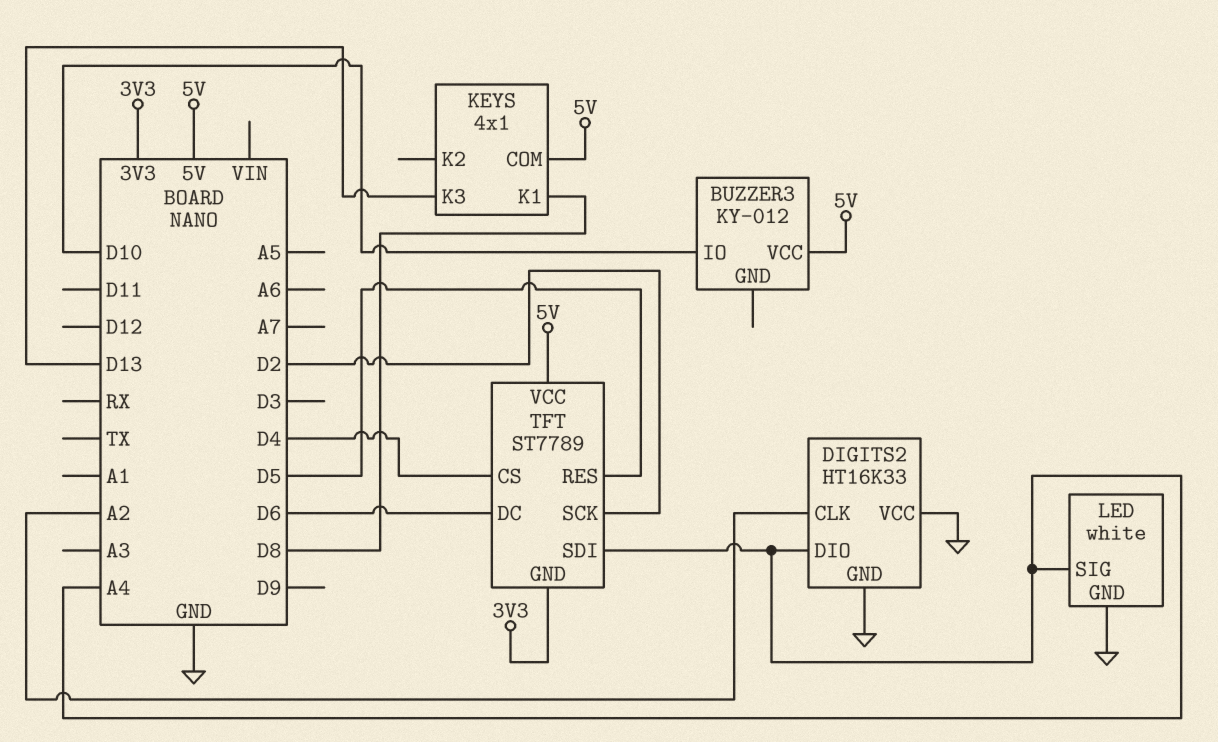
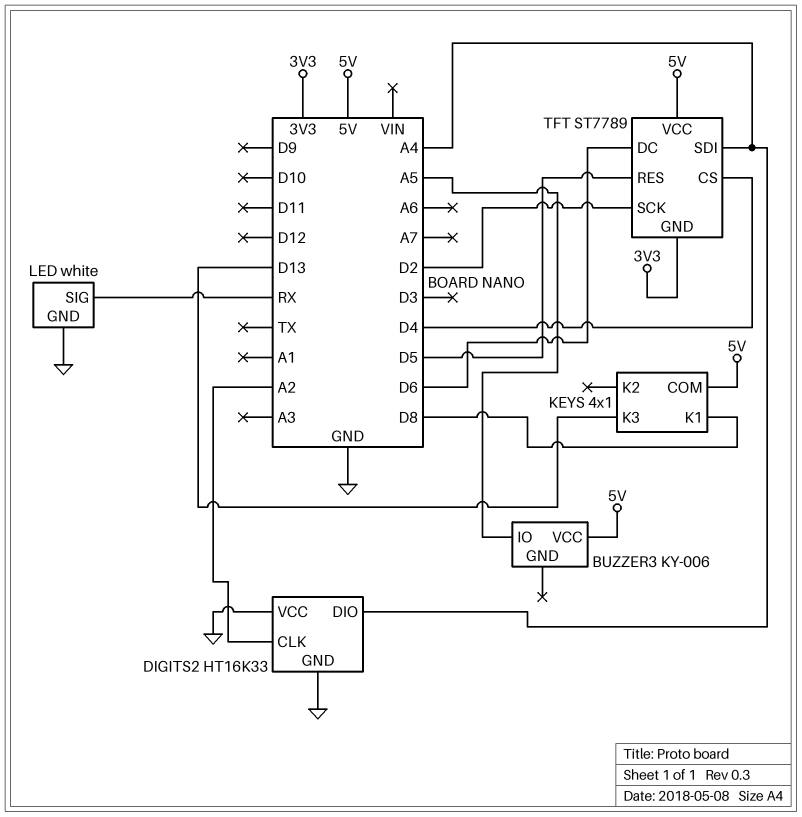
BUZZER3: KY-012 -> KY-006
BUZZER3 pin IO: D10 -> A5
LED pin SIG: A4 -> RX

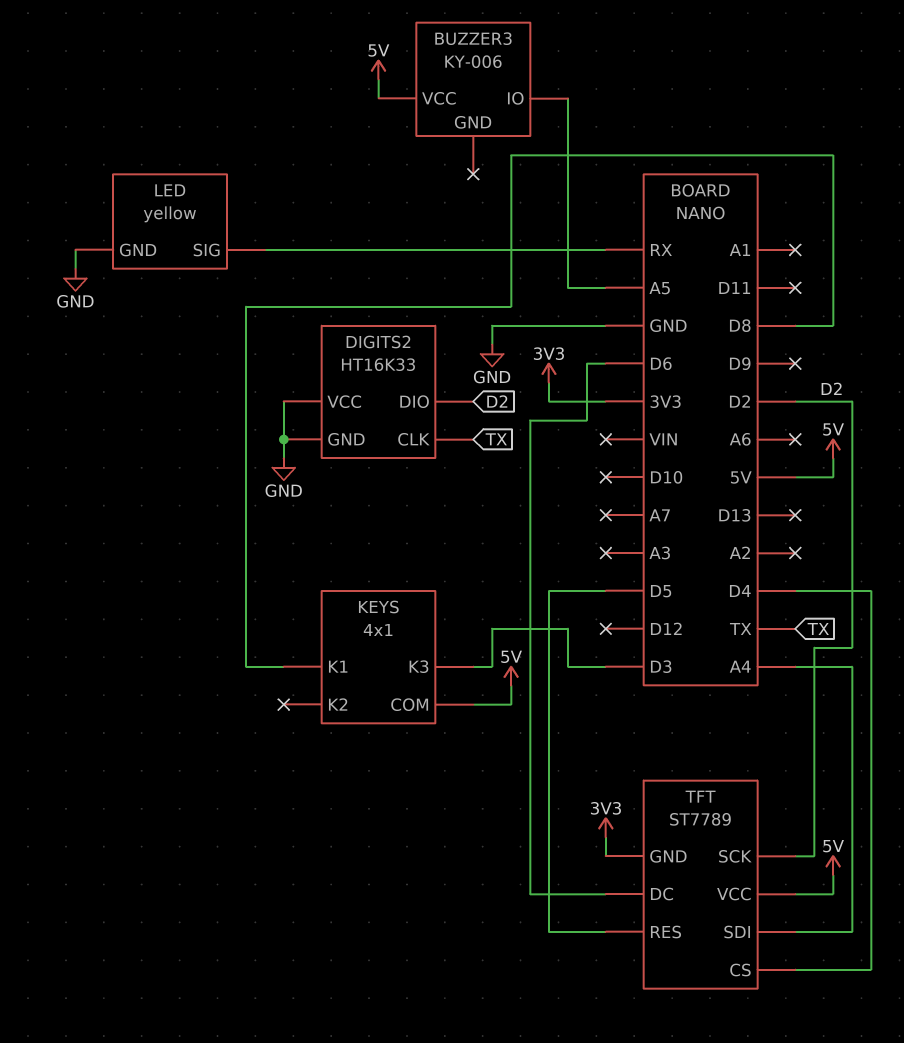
DIGITS2 pin CLK: A2 -> TX
DIGITS2 pin DIO: A4 -> D2
KEYS pin K3: D13 -> D3
LED: white -> yellow

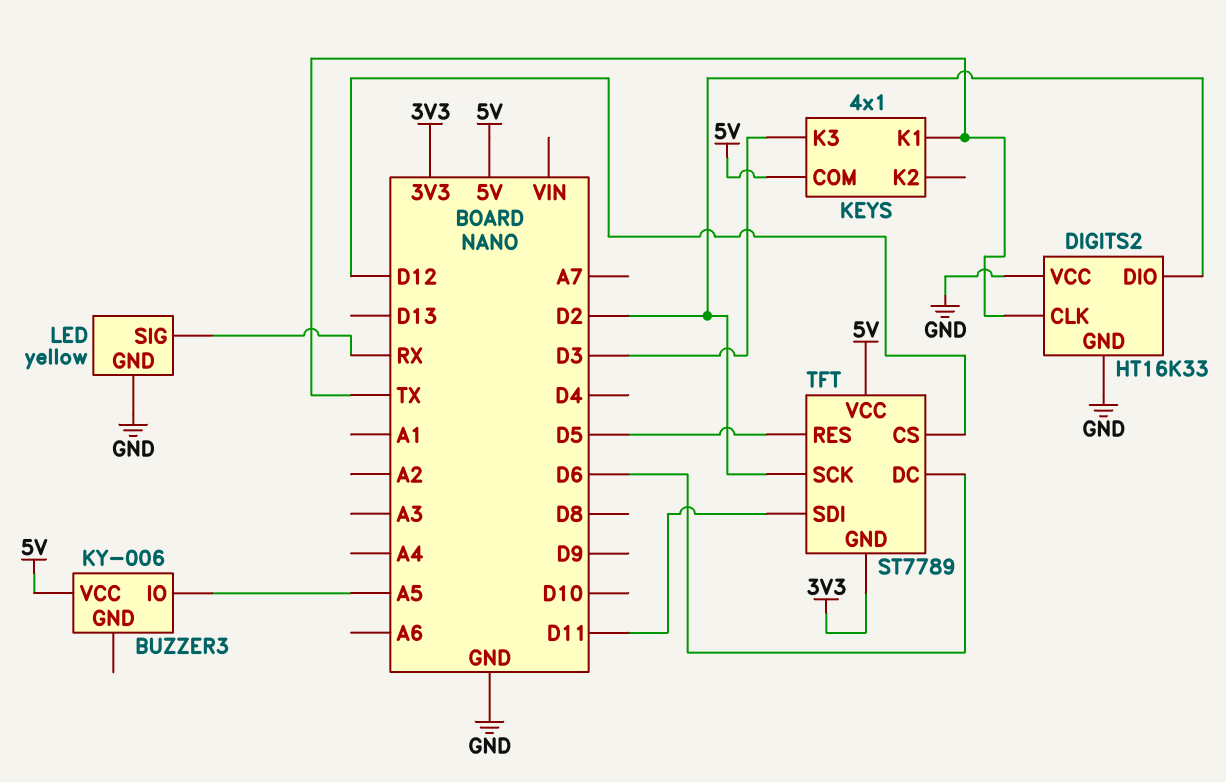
KEYS pin K1: D8 -> TX
TFT pin CS: D4 -> D12
TFT pin SDI: A4 -> D11

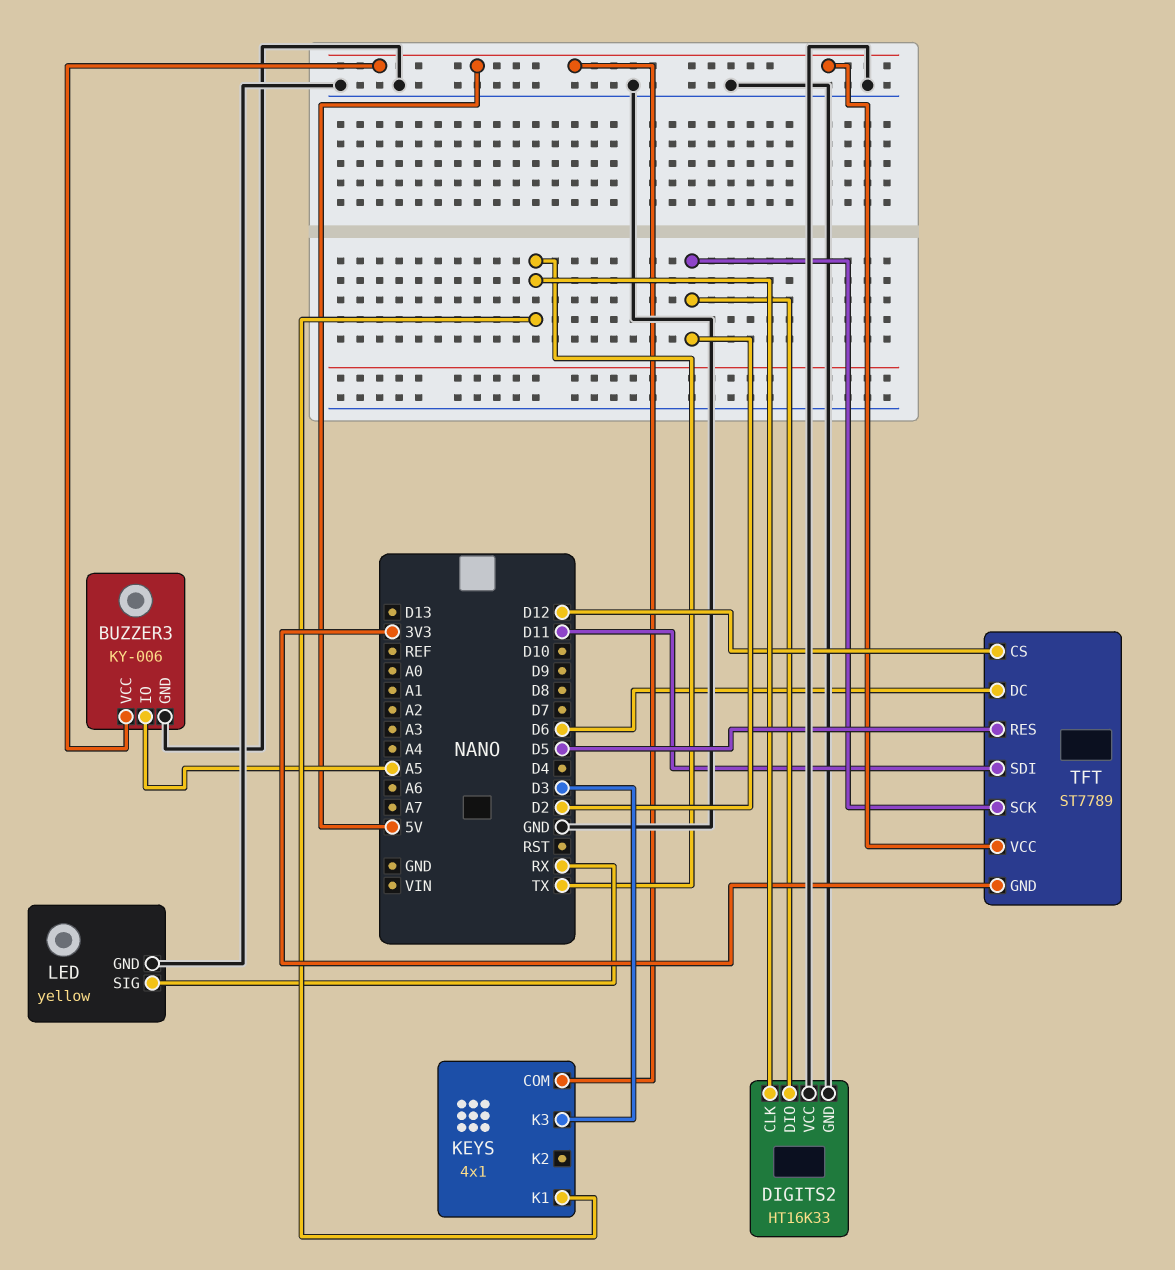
BUZZER3 pin GND: none -> GND

